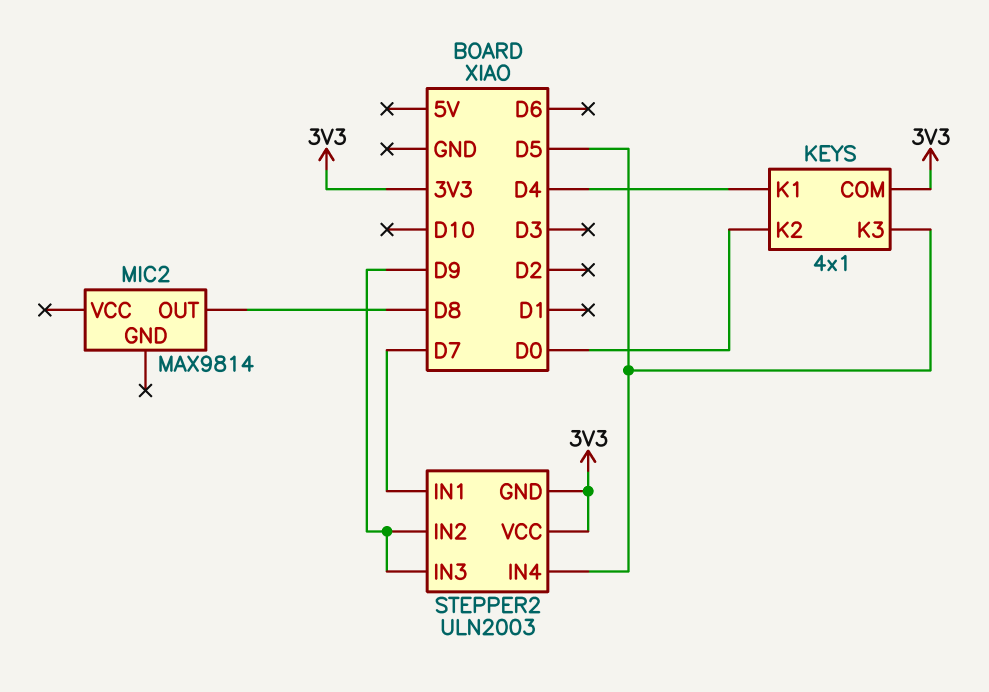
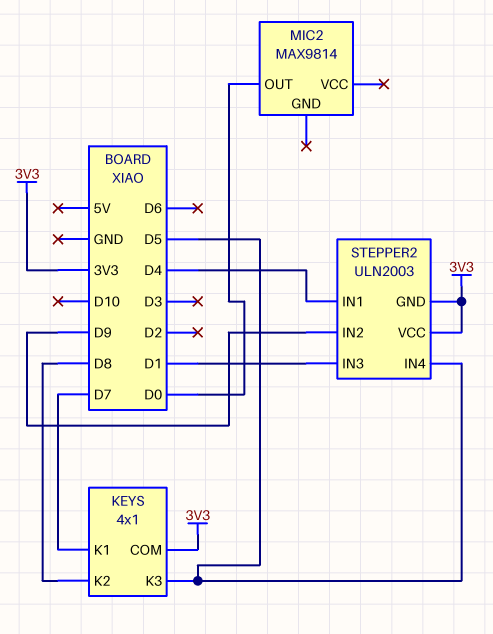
KEYS pin K1: D4 -> D7
KEYS pin K2: D0 -> D8
MIC2 pin OUT: D8 -> D0
STEPPER2 pin IN1: D7 -> D4
STEPPER2 pin IN3: D9 -> D1

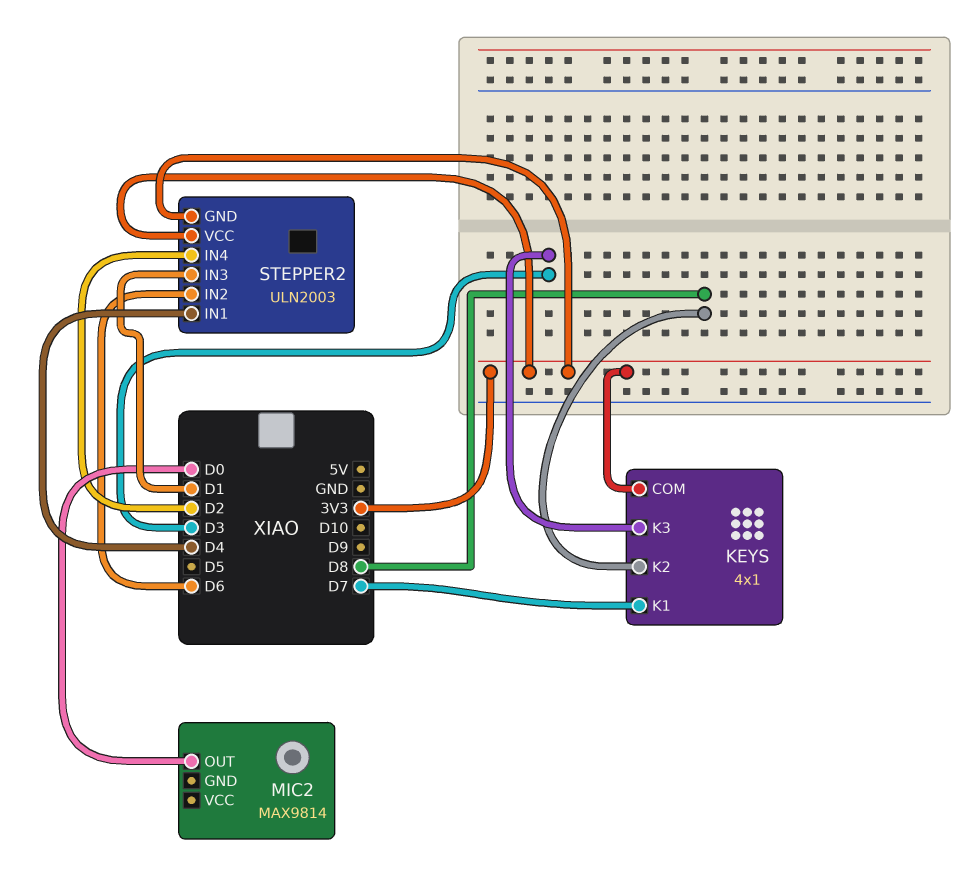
KEYS pin K3: D5 -> D3
STEPPER2 pin IN2: D9 -> D6
STEPPER2 pin IN4: D5 -> D2

